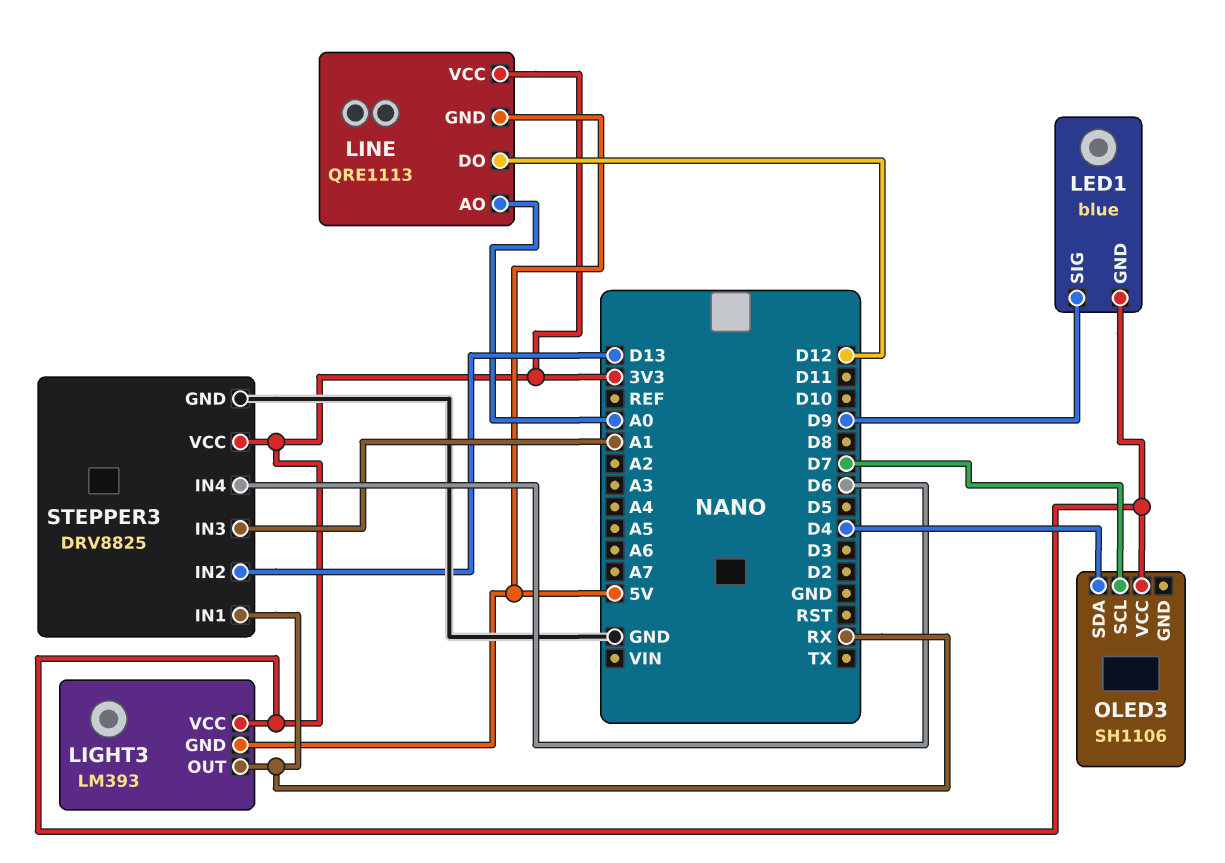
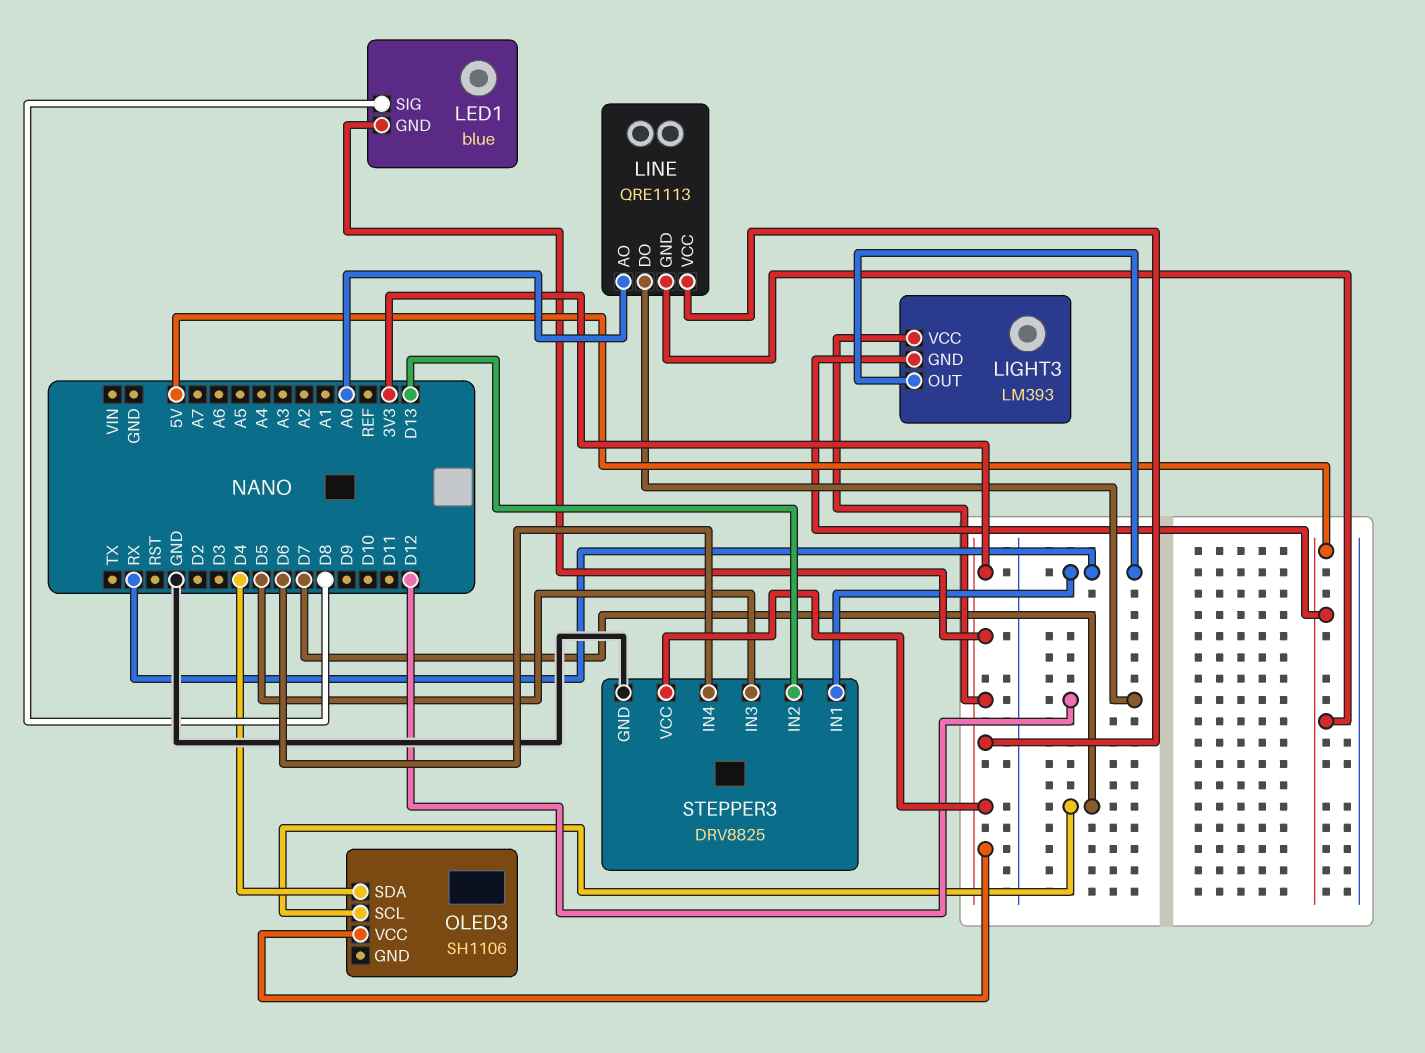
LED1 pin SIG: D9 -> D8
STEPPER3 pin IN3: A1 -> D5

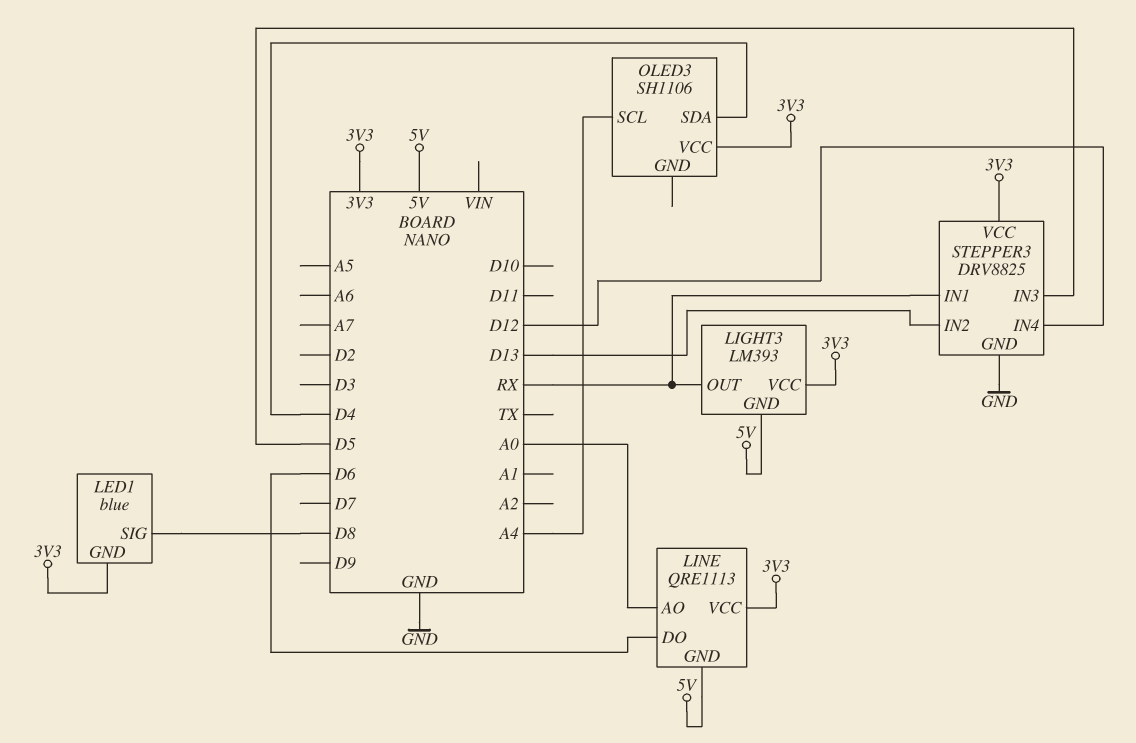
LINE pin DO: D12 -> D6
OLED3 pin SCL: D7 -> A4
STEPPER3 pin IN4: D6 -> D12

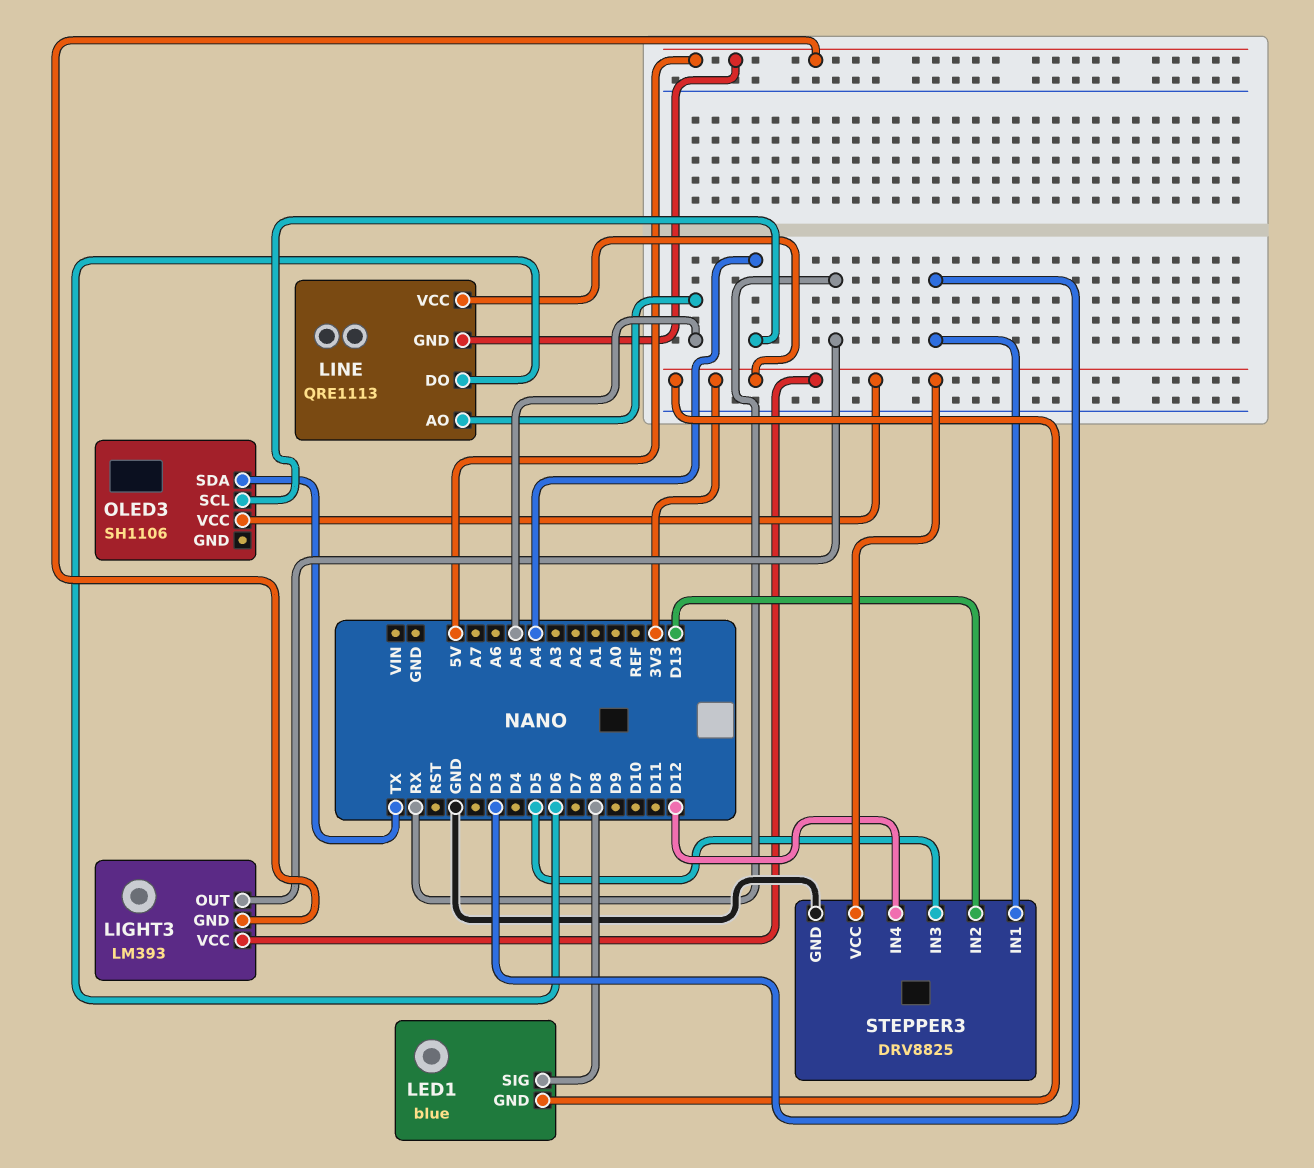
LINE pin AO: A0 -> A5
OLED3 pin SDA: D4 -> TX
STEPPER3 pin IN1: RX -> D3

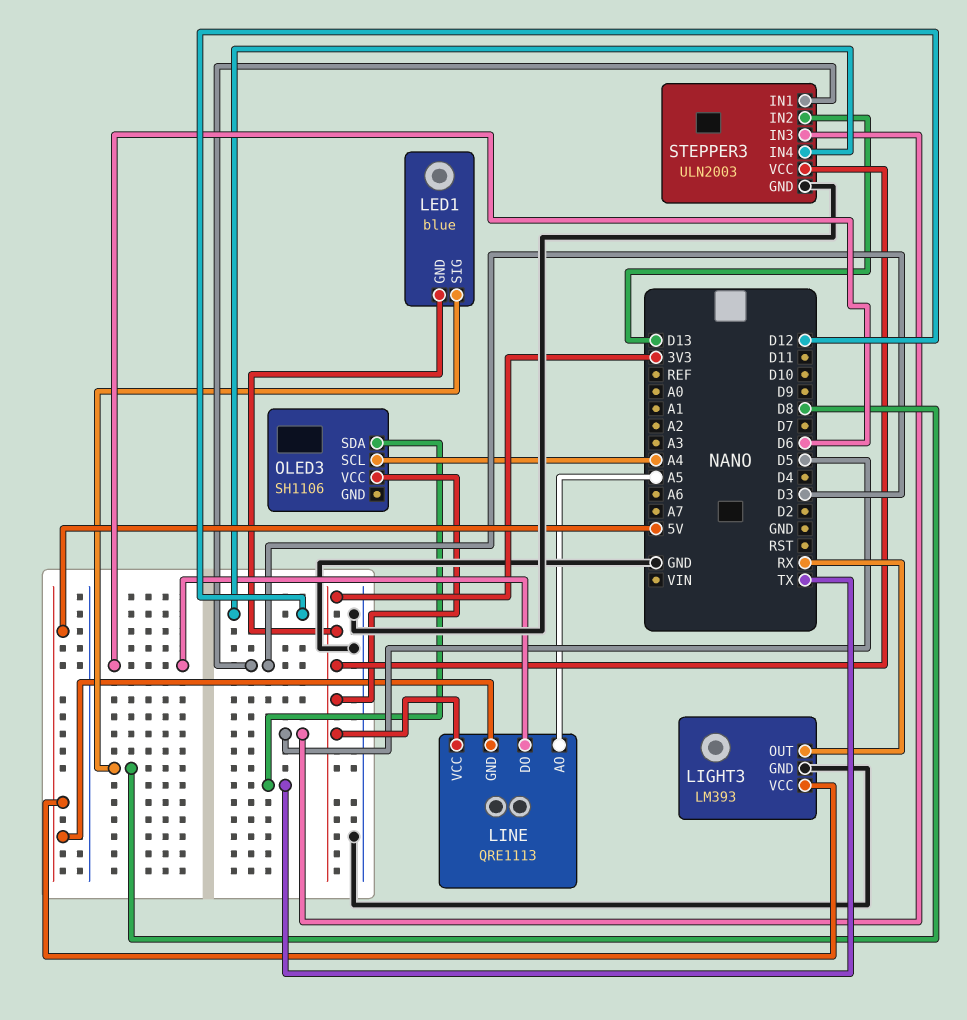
LIGHT3 pin GND: 5V -> GND
LIGHT3 pin VCC: 3V3 -> 5V
STEPPER3: DRV8825 -> ULN2003

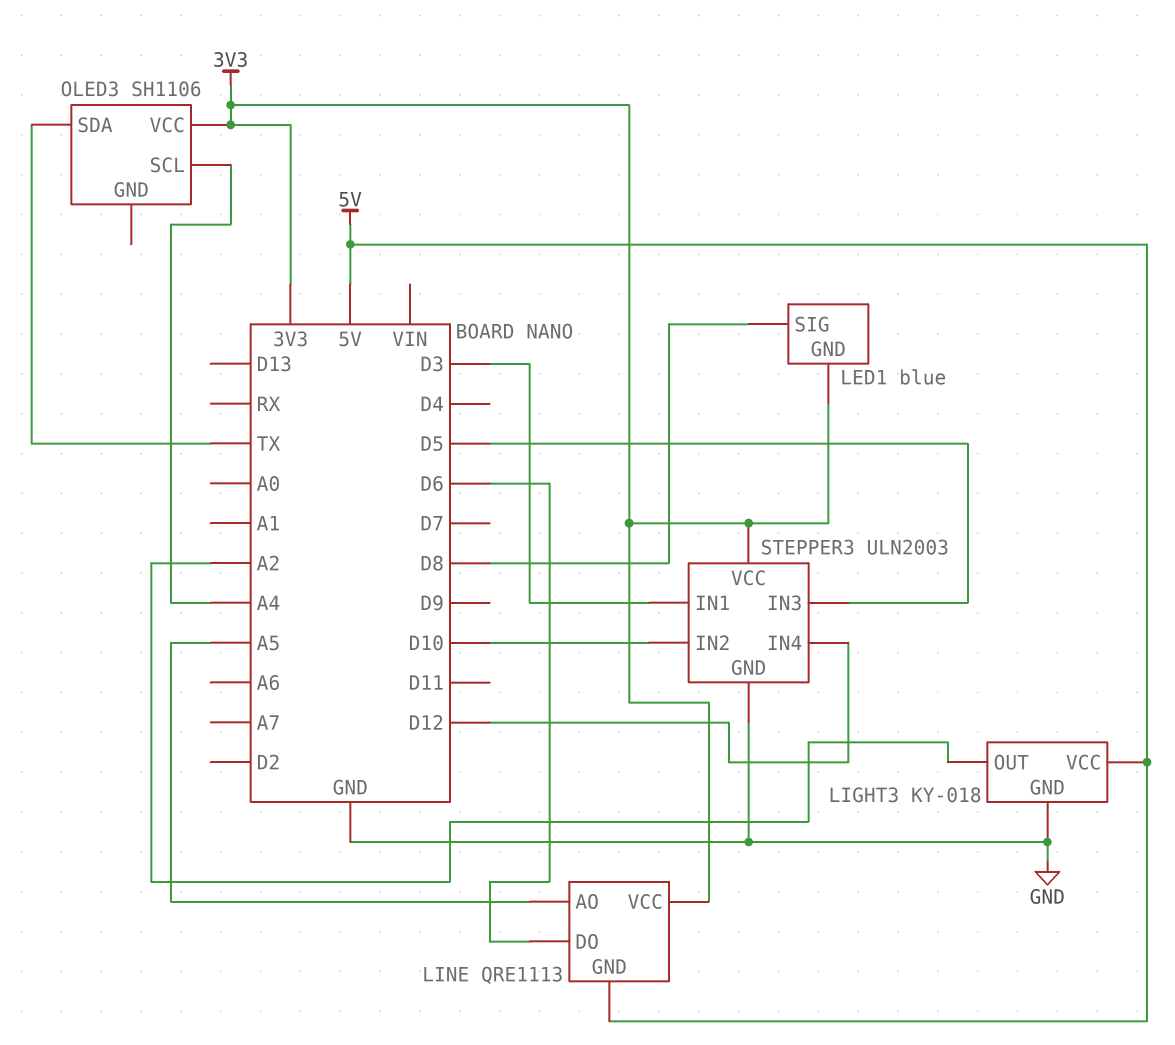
LIGHT3: LM393 -> KY-018
LIGHT3 pin OUT: RX -> A2
STEPPER3 pin IN2: D13 -> D10

